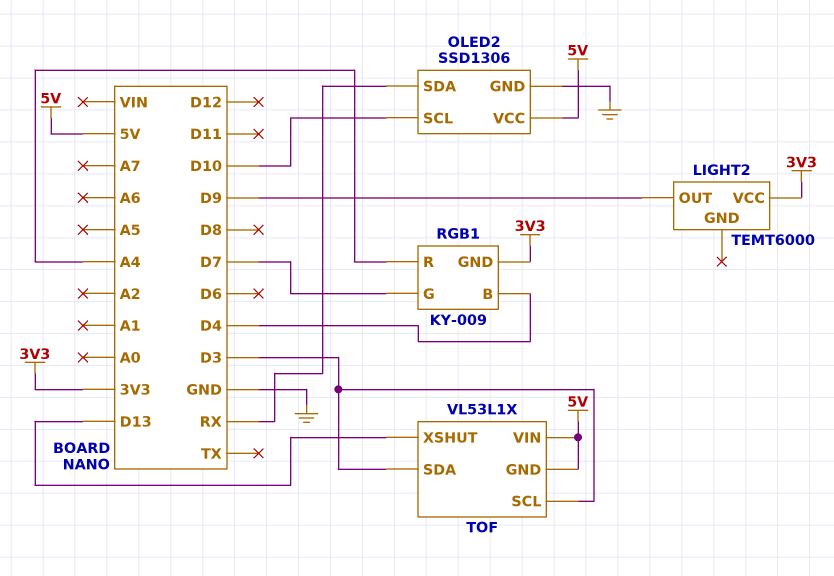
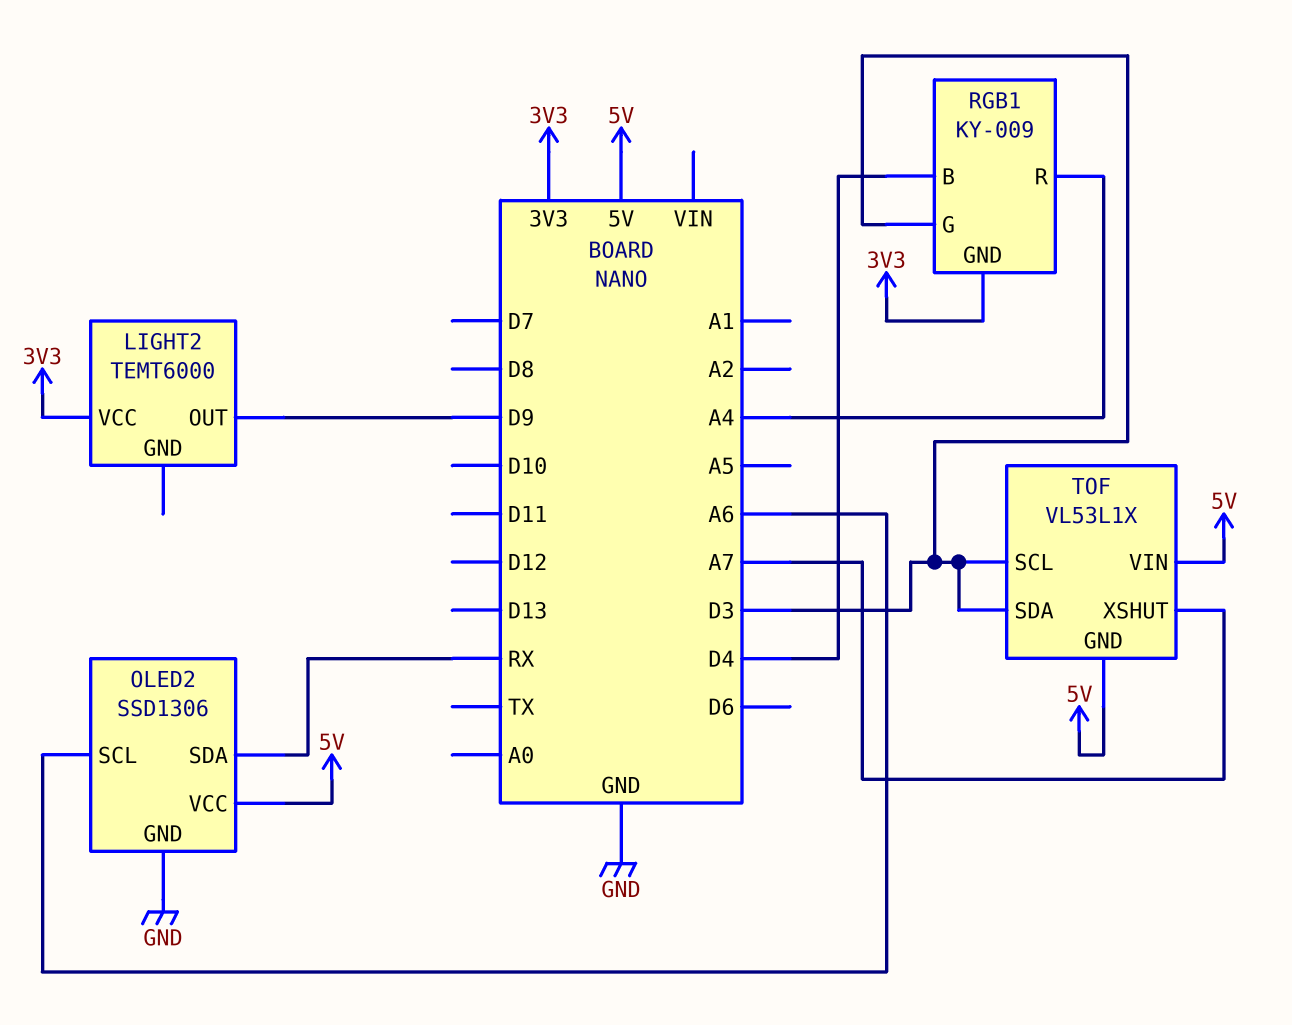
OLED2 pin SCL: D10 -> A6
RGB1 pin G: D7 -> D3
TOF pin XSHUT: D13 -> A7

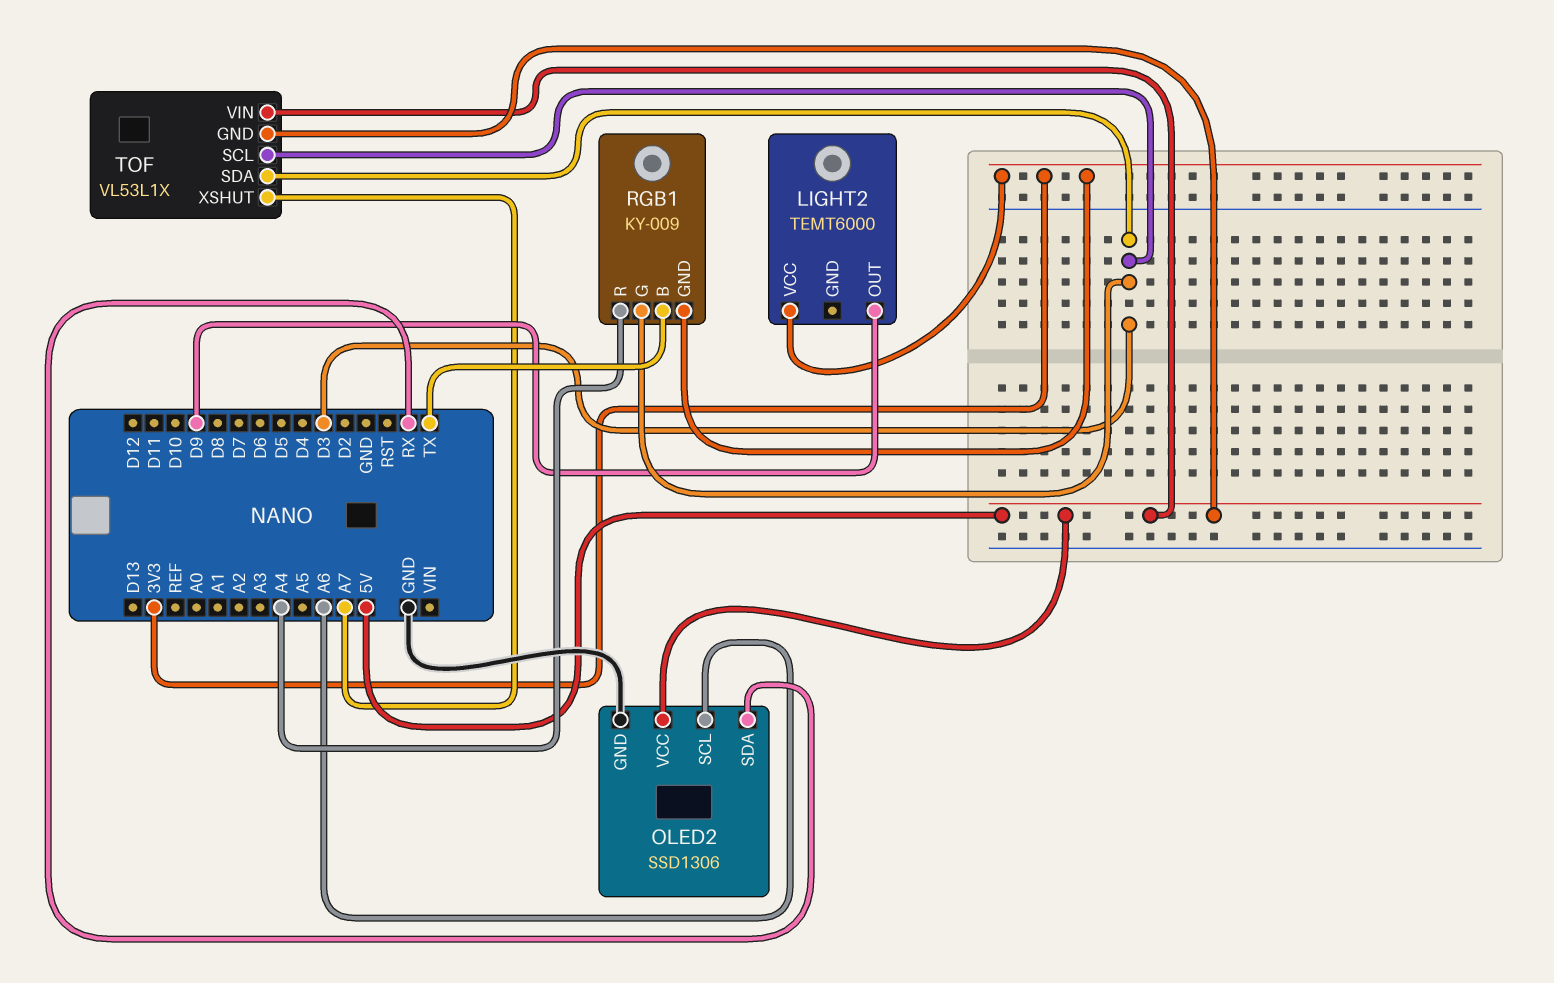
RGB1 pin B: D4 -> TX

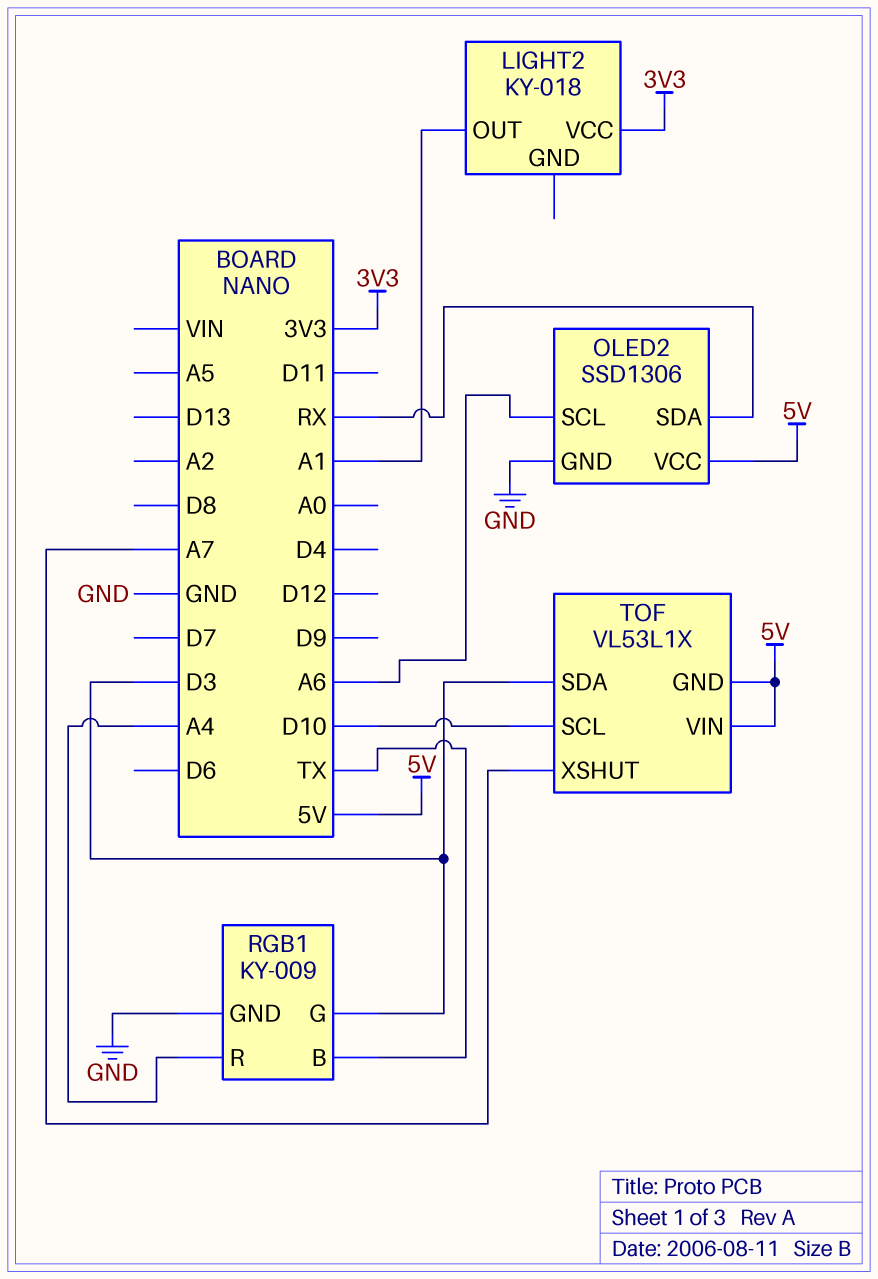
LIGHT2: TEMT6000 -> KY-018
LIGHT2 pin OUT: D9 -> A1
RGB1 pin GND: 3V3 -> GND
TOF pin SCL: D3 -> D10

